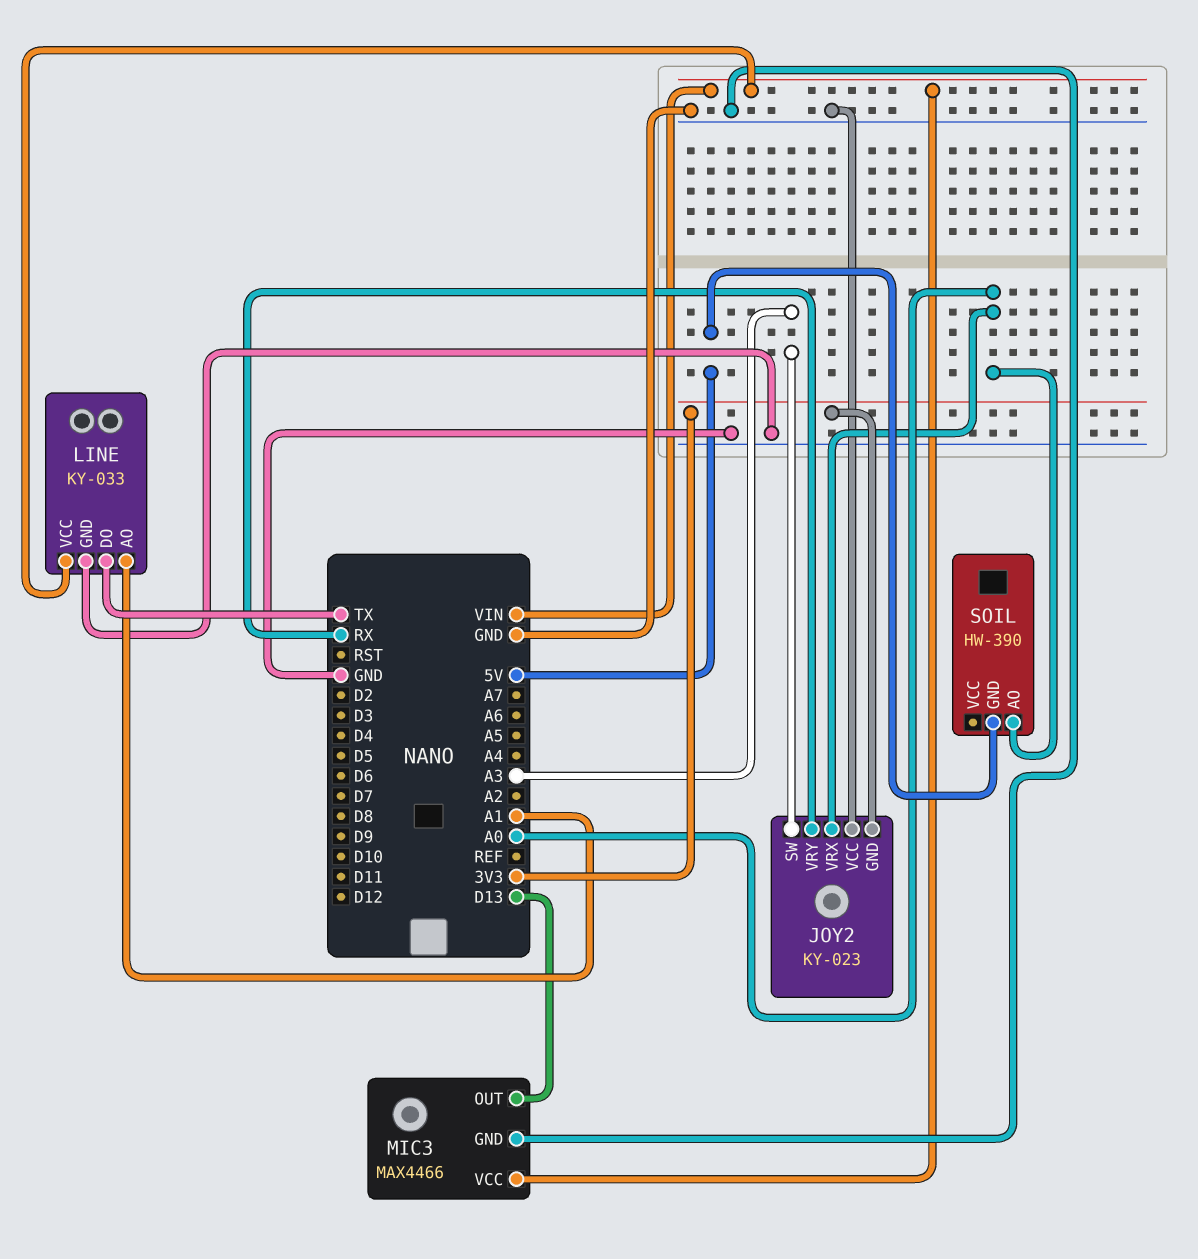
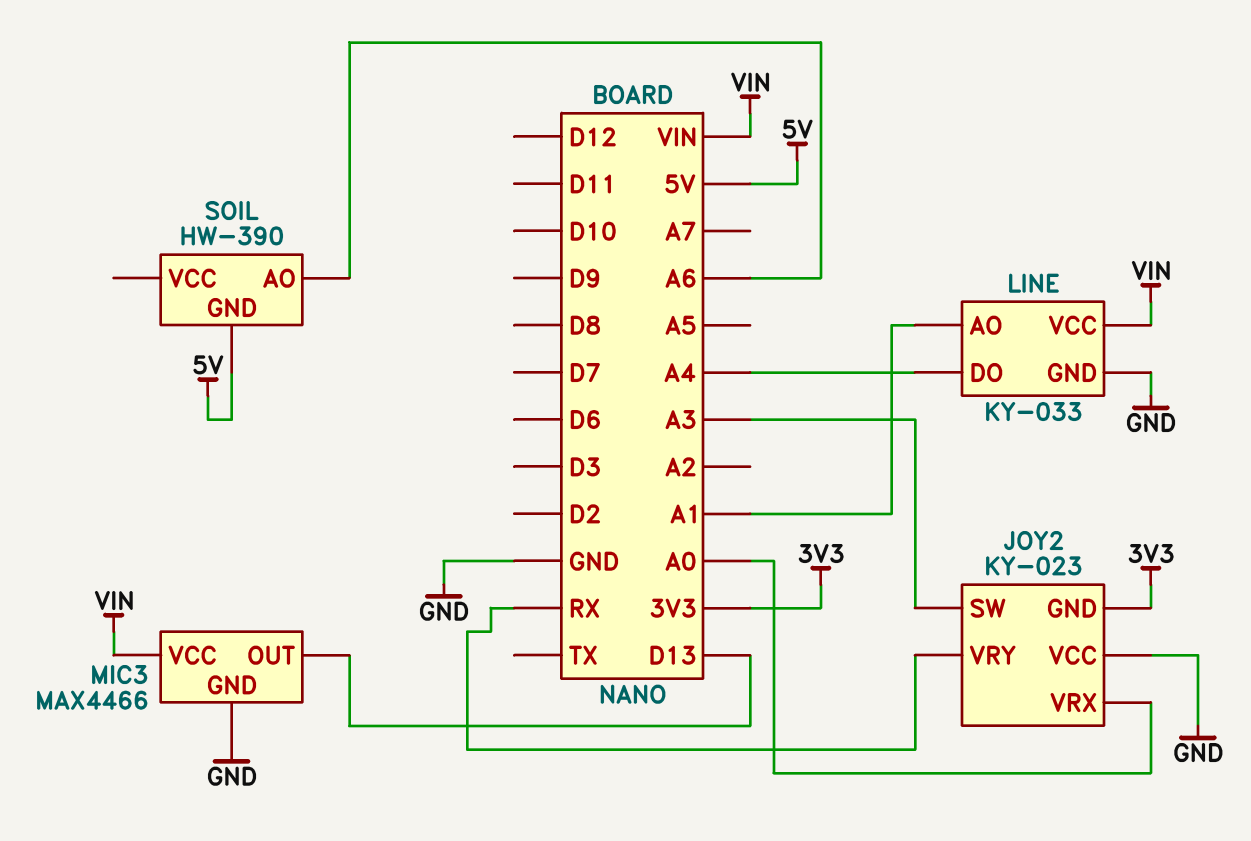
LINE pin DO: TX -> A4
SOIL pin AO: A0 -> A6

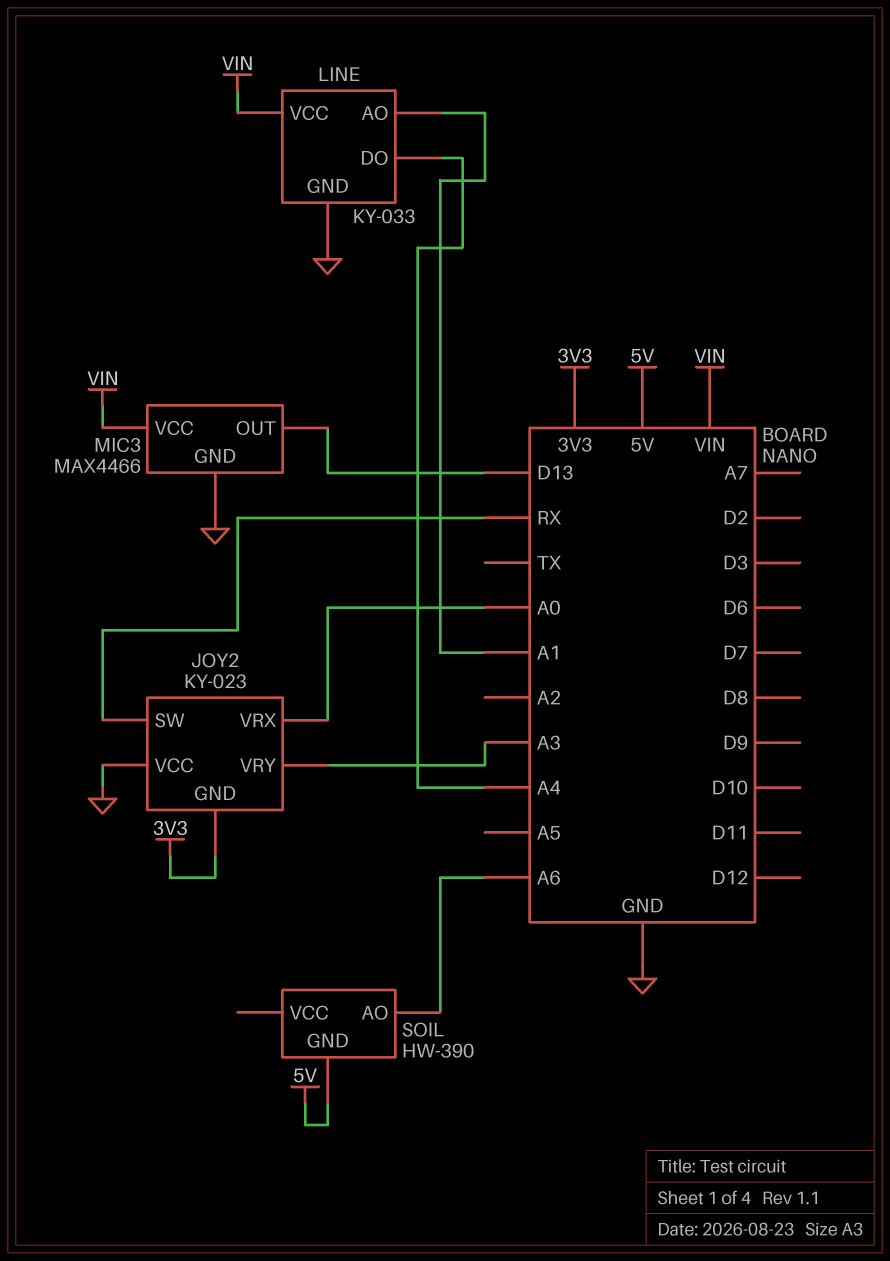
JOY2 pin SW: A3 -> RX
JOY2 pin VRY: RX -> A3

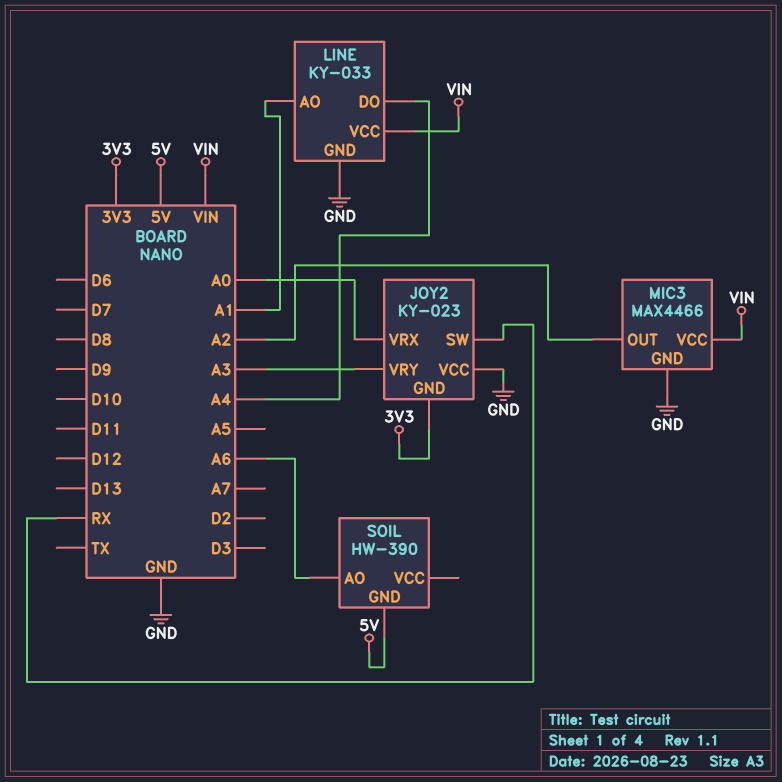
MIC3 pin OUT: D13 -> A2

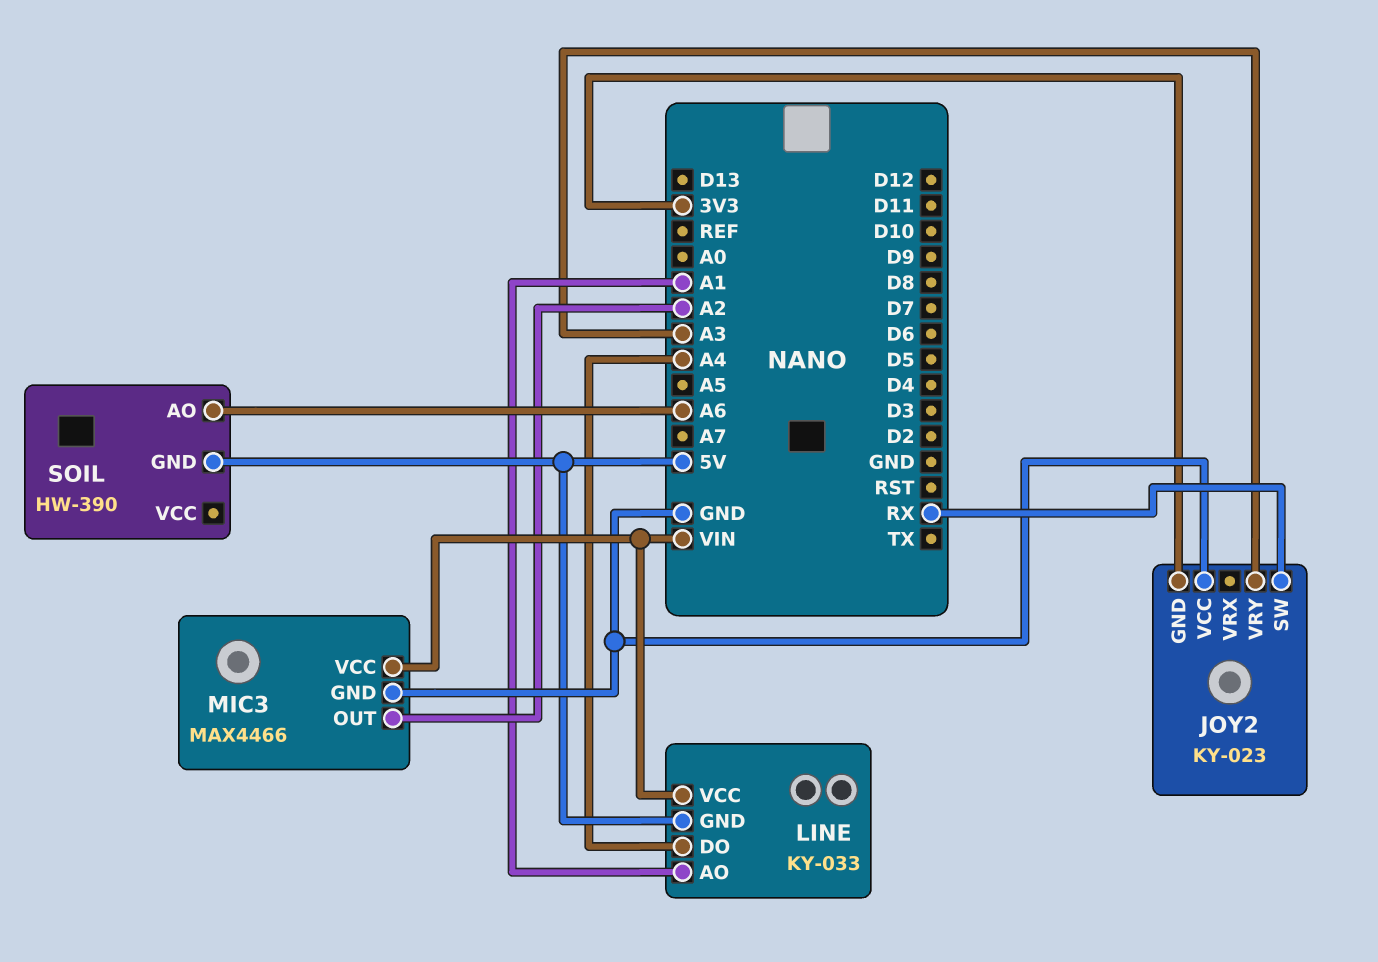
JOY2 pin VRX: A0 -> none
LINE pin GND: GND -> 5V

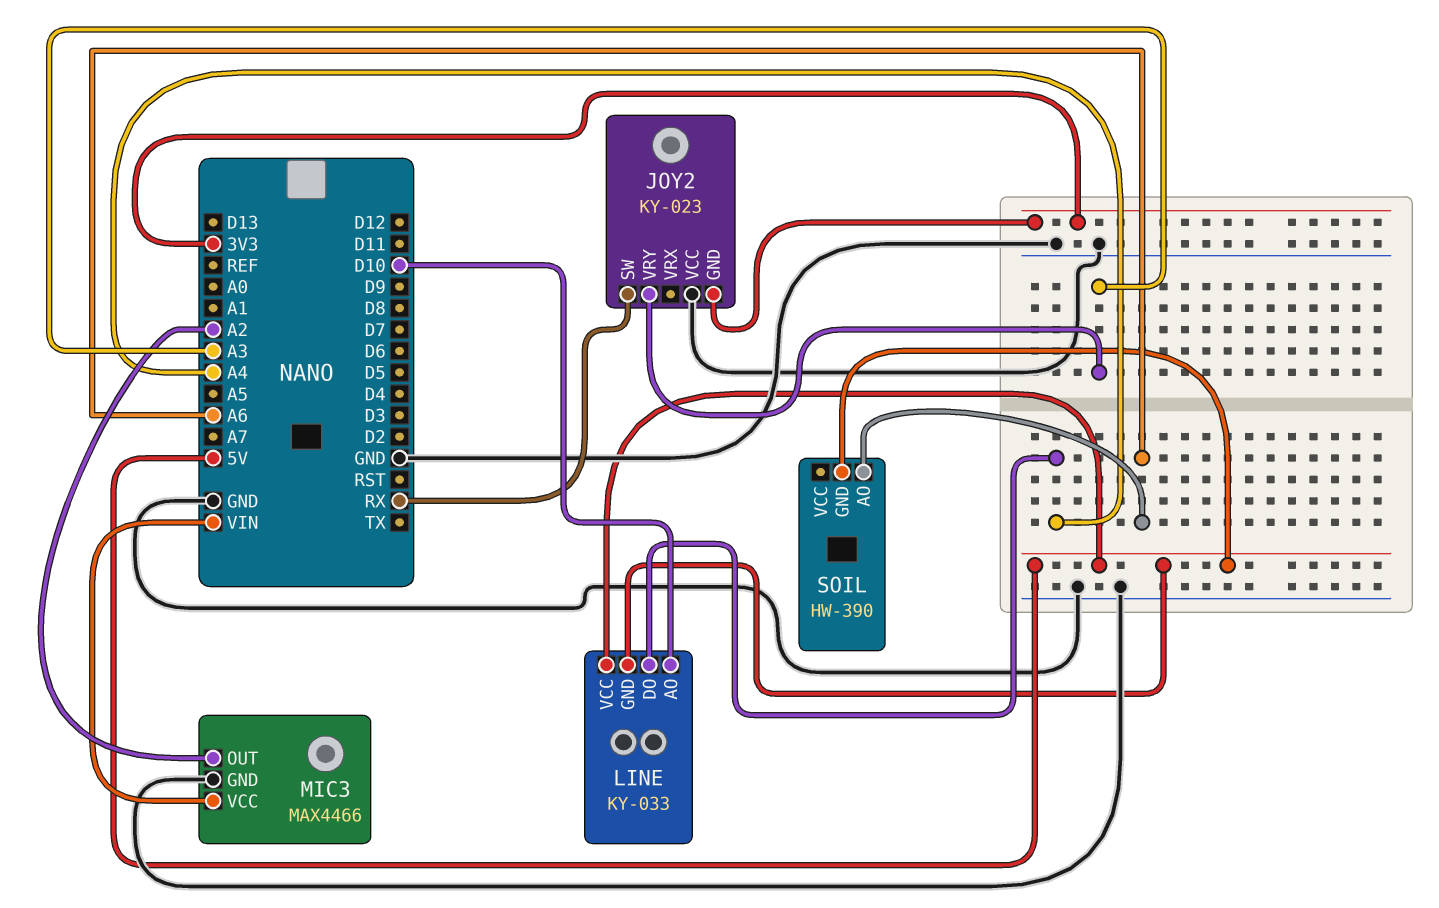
LINE pin AO: A1 -> D10
LINE pin VCC: VIN -> 5V

